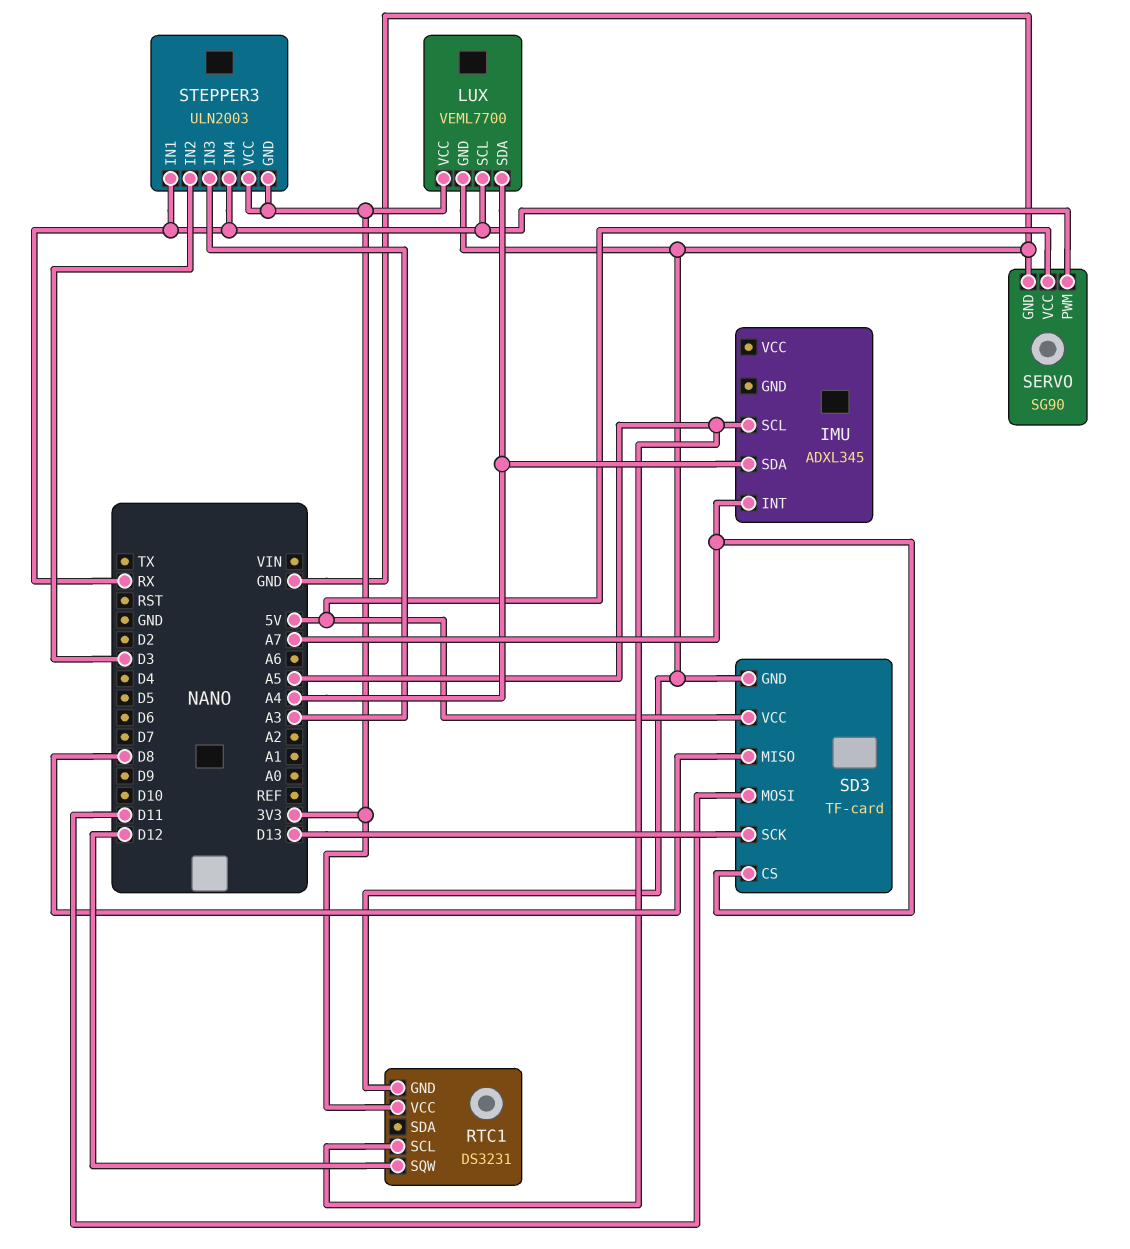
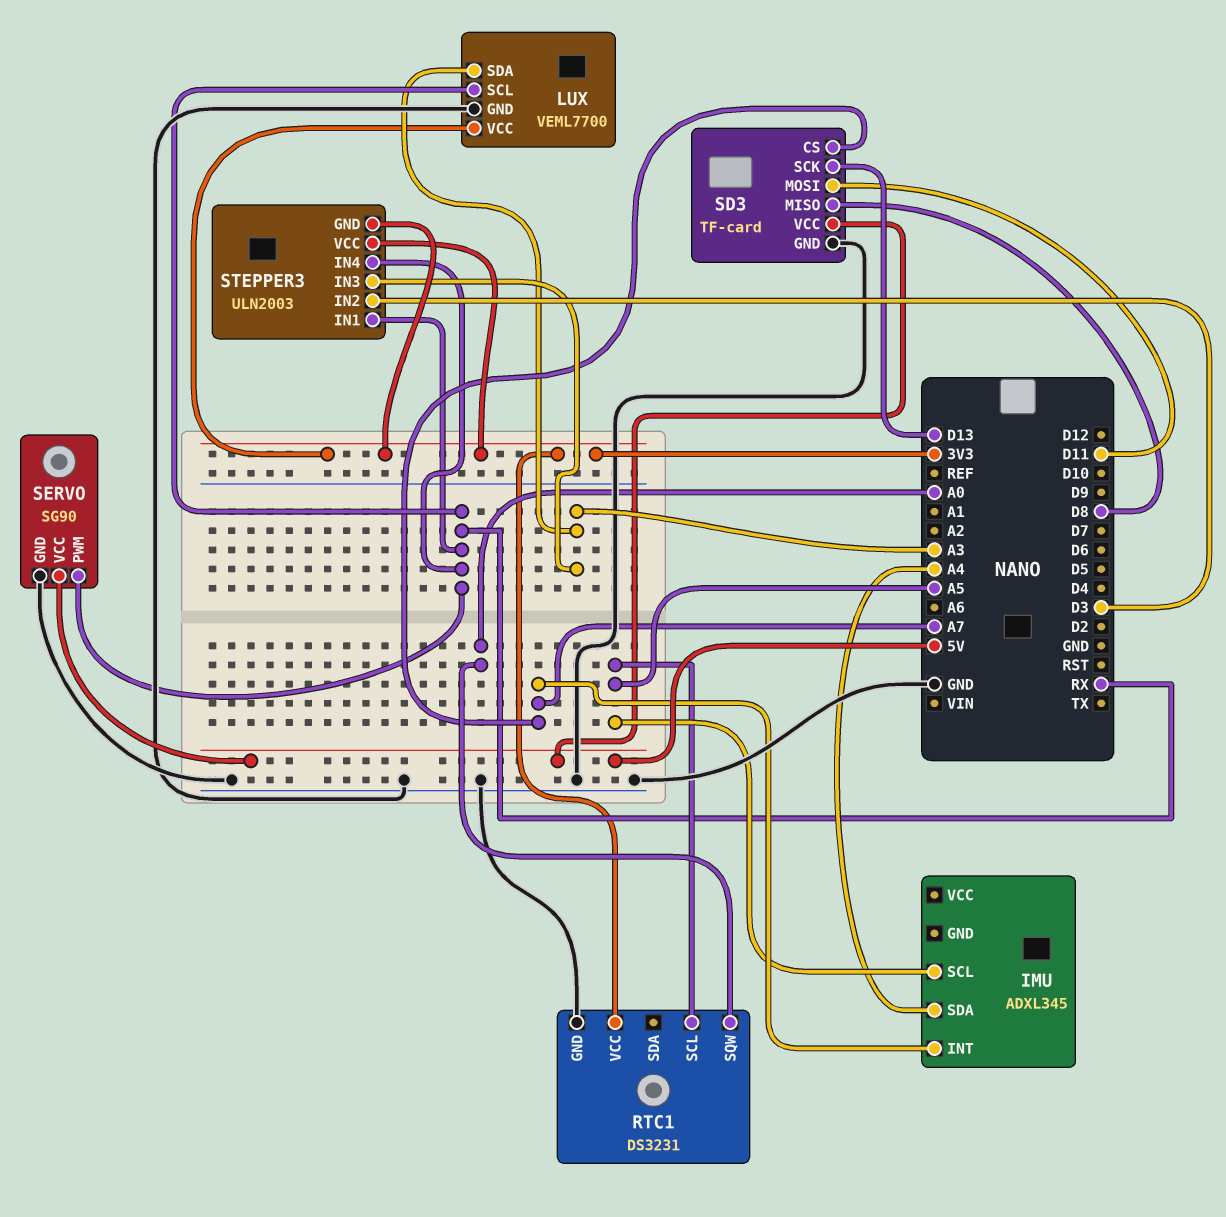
LUX pin SDA: A4 -> A3
RTC1 pin SQW: D12 -> A0

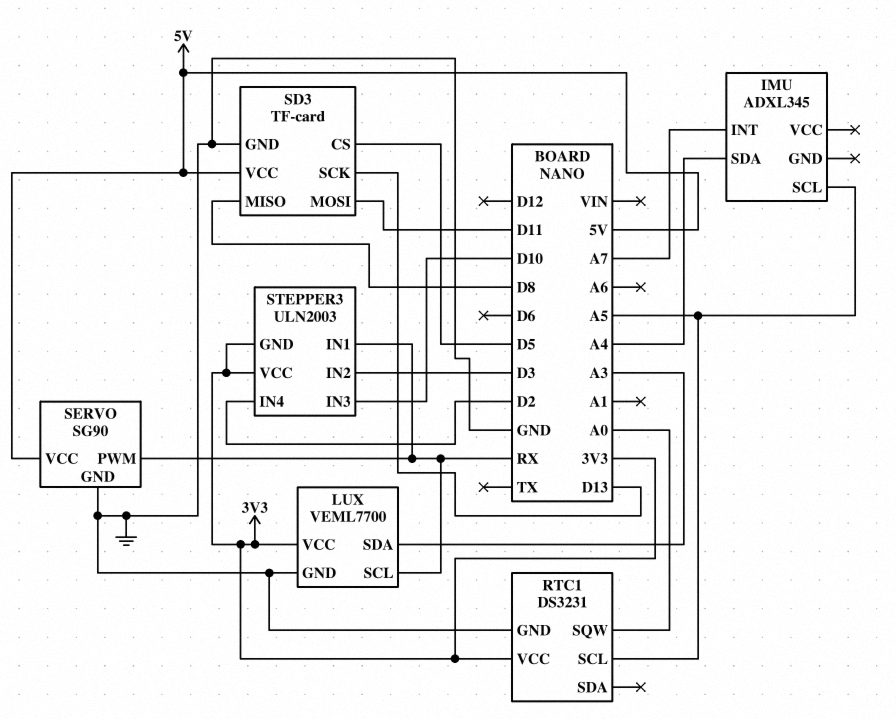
SD3 pin CS: A7 -> D5
STEPPER3 pin IN3: A3 -> D10
STEPPER3 pin IN4: RX -> D2

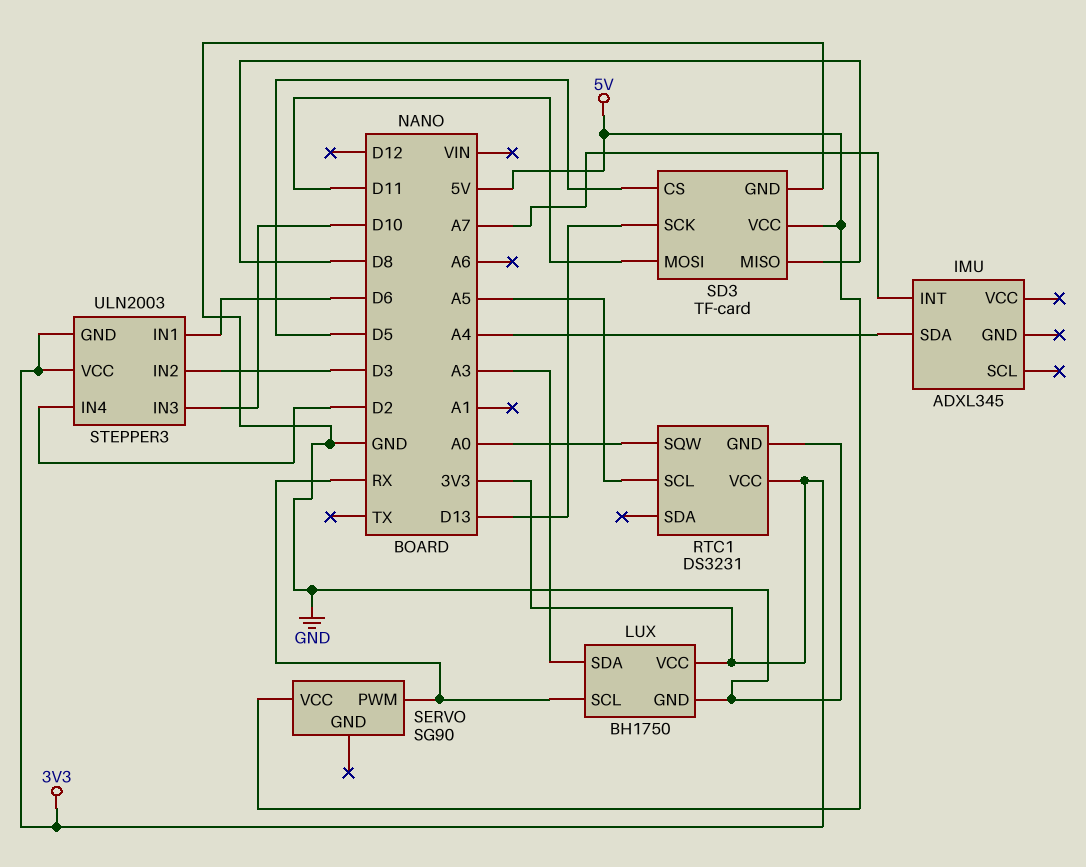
IMU pin SCL: A5 -> none
LUX: VEML7700 -> BH1750
SERVO pin GND: GND -> none
STEPPER3 pin IN1: RX -> D6

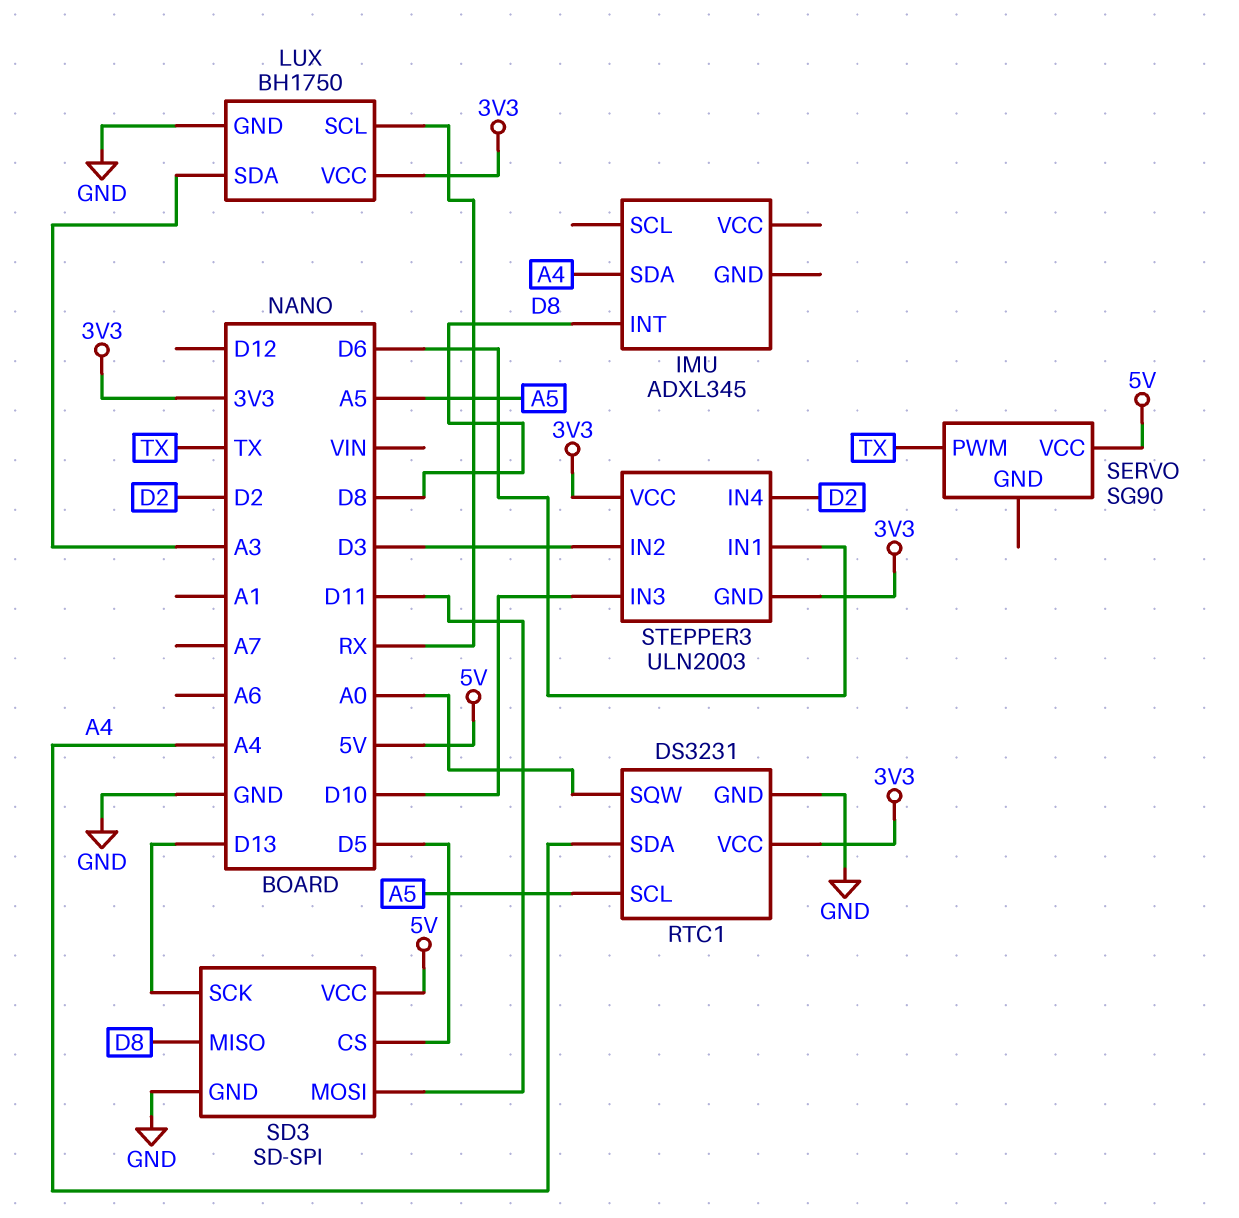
IMU pin INT: A7 -> D8
RTC1 pin SDA: none -> A4
SD3: TF-card -> SD-SPI
SERVO pin PWM: RX -> TX

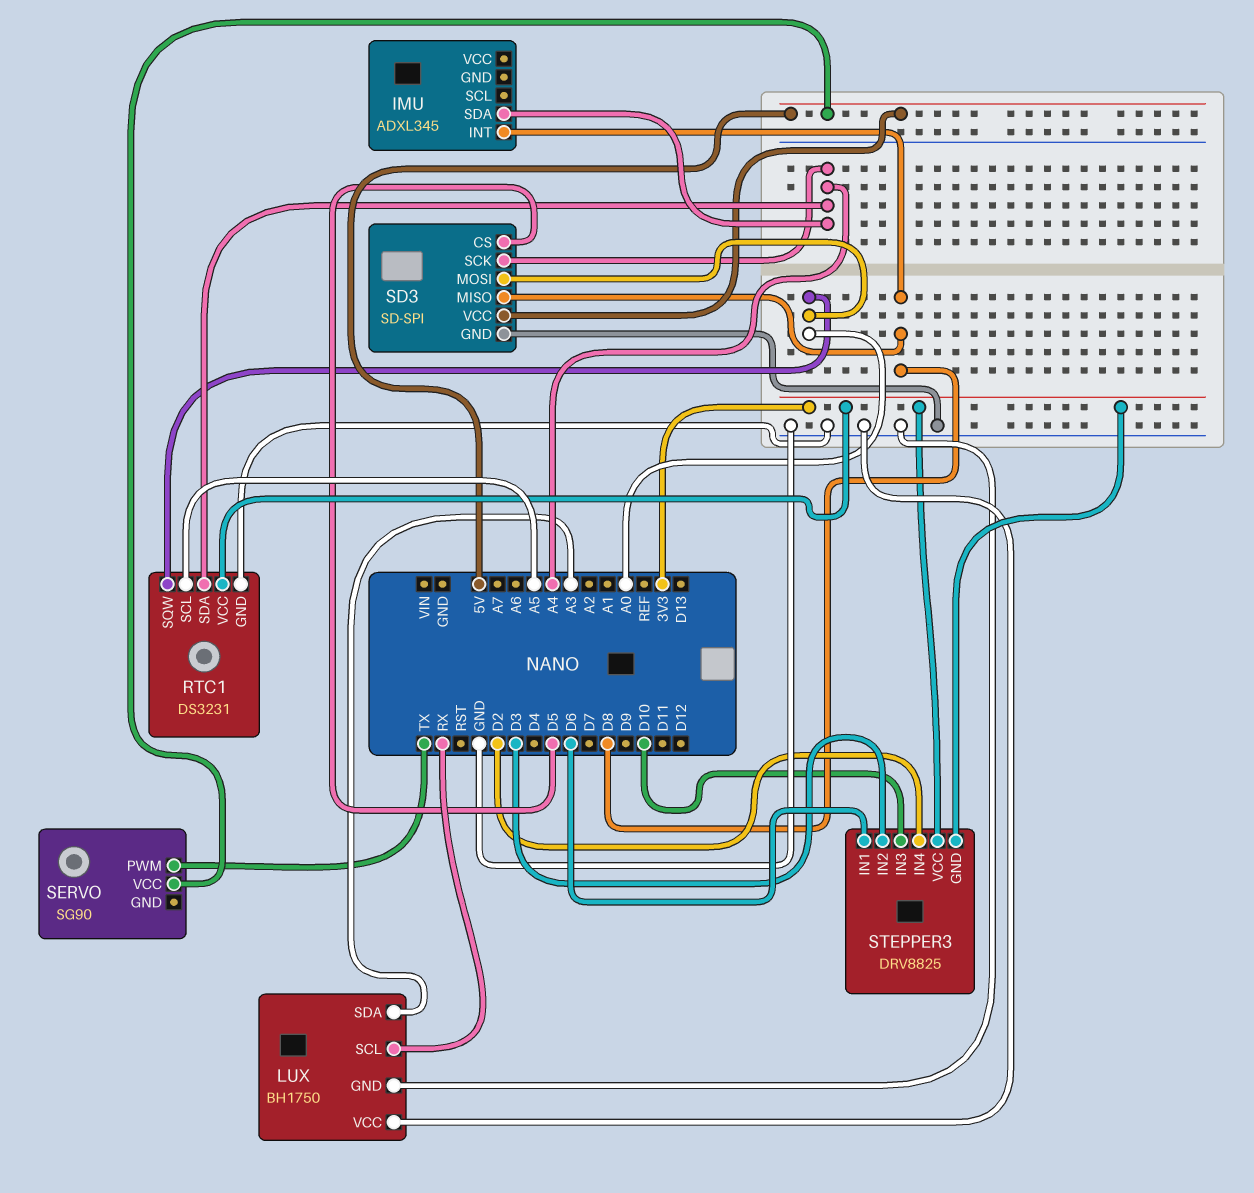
LUX pin VCC: 3V3 -> GND
SD3 pin MOSI: D11 -> A0
SD3 pin SCK: D13 -> A4
STEPPER3: ULN2003 -> DRV8825

